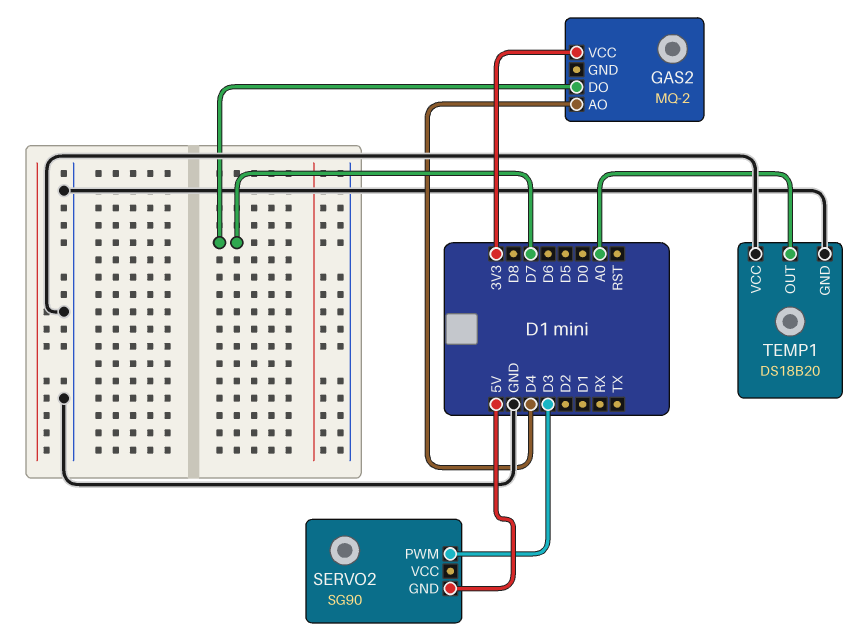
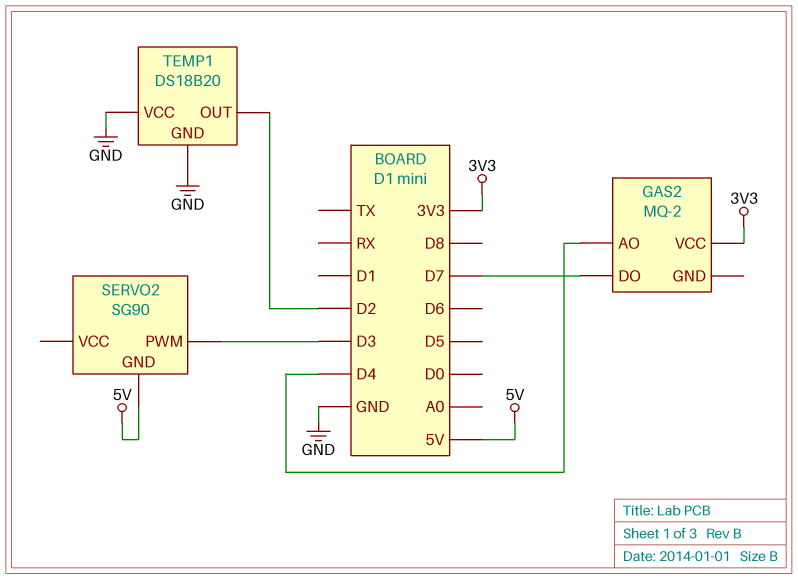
TEMP1 pin OUT: A0 -> D2

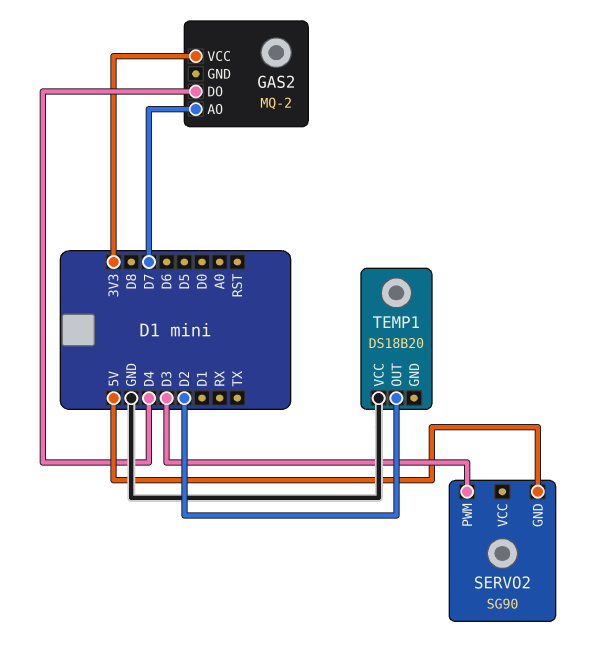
GAS2 pin AO: D4 -> D7
GAS2 pin DO: D7 -> D4
TEMP1 pin GND: GND -> none

